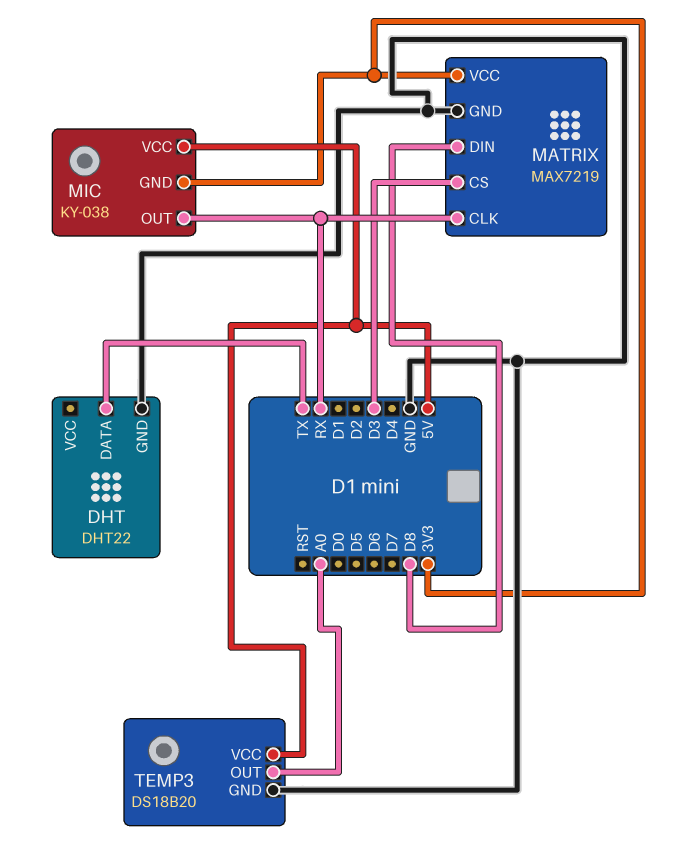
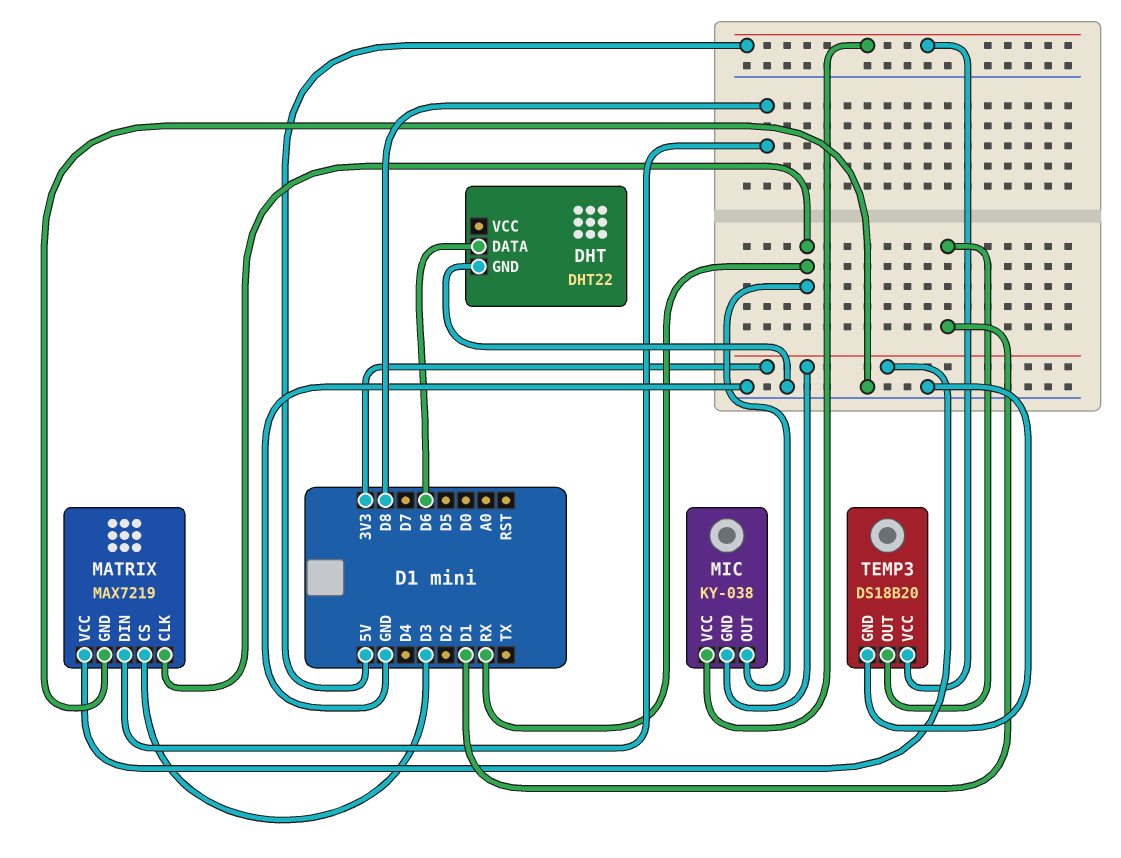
DHT pin DATA: TX -> D6
TEMP3 pin OUT: A0 -> D1

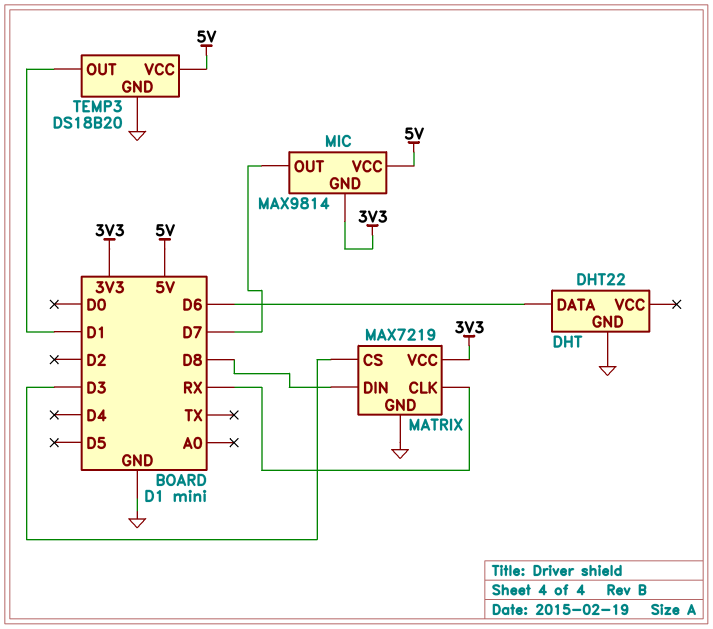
MIC: KY-038 -> MAX9814
MIC pin OUT: RX -> D7

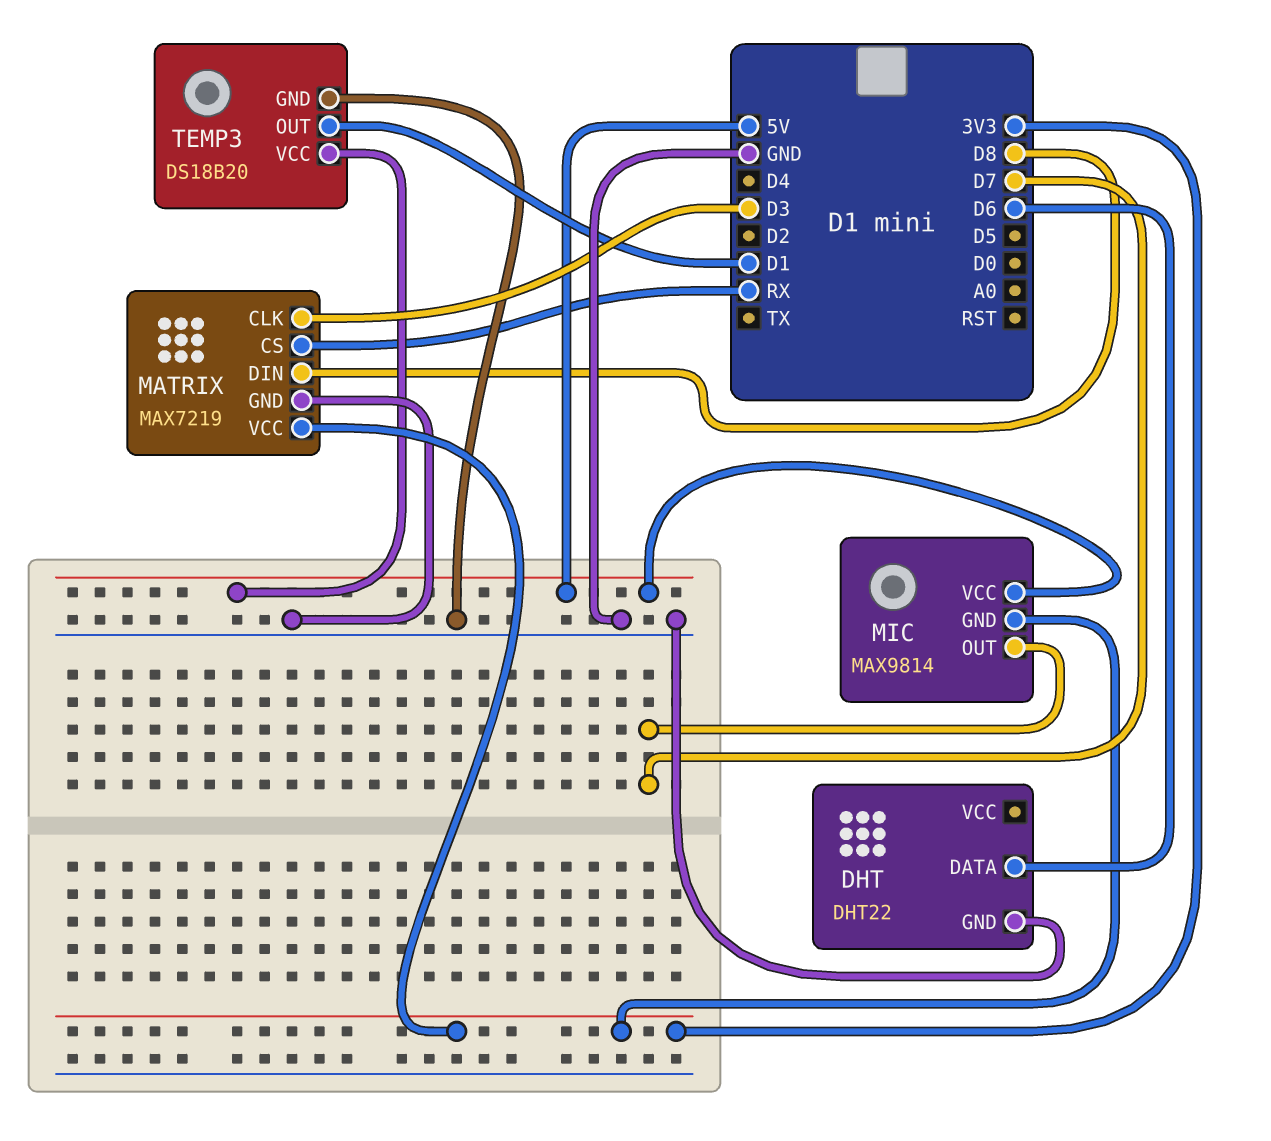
MATRIX pin CLK: RX -> D3
MATRIX pin CS: D3 -> RX

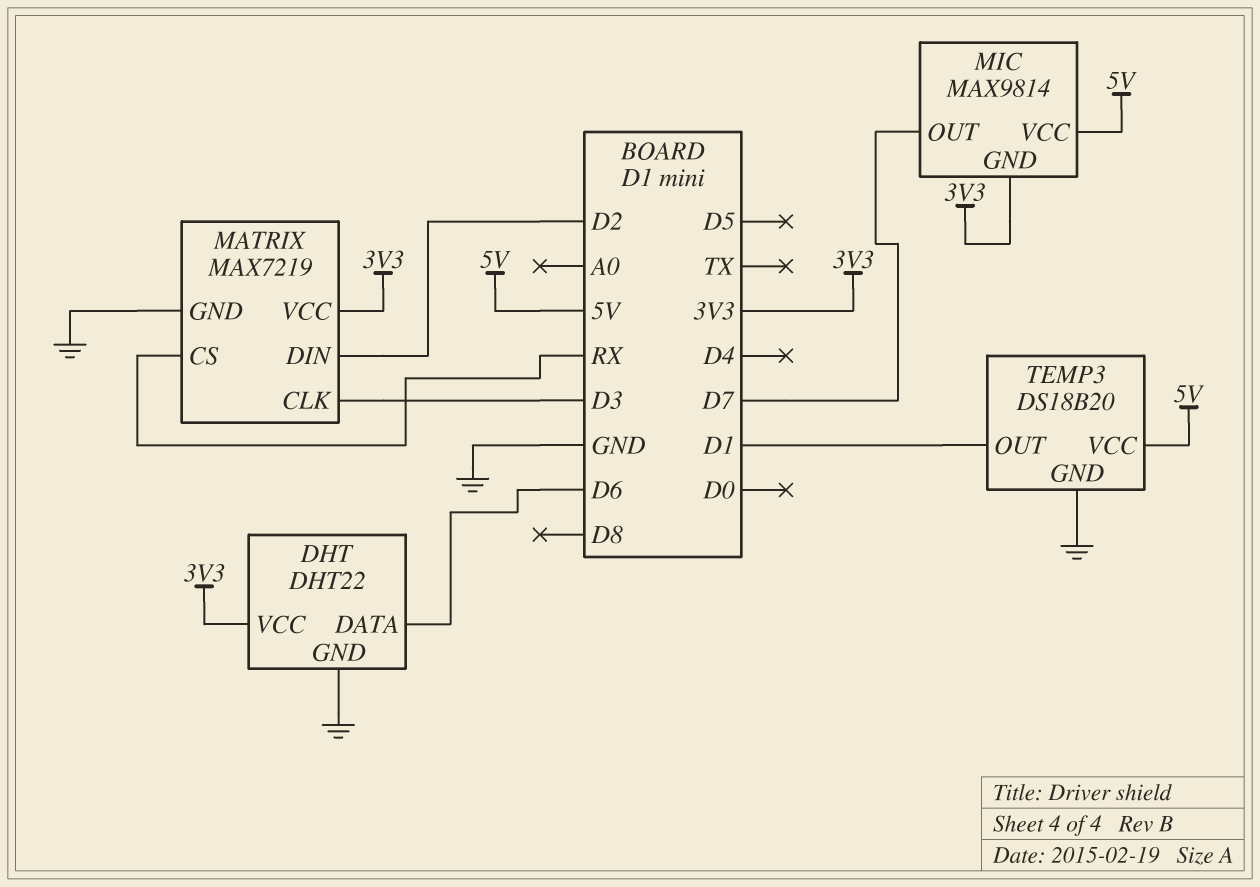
DHT pin VCC: none -> 3V3
MATRIX pin DIN: D8 -> D2

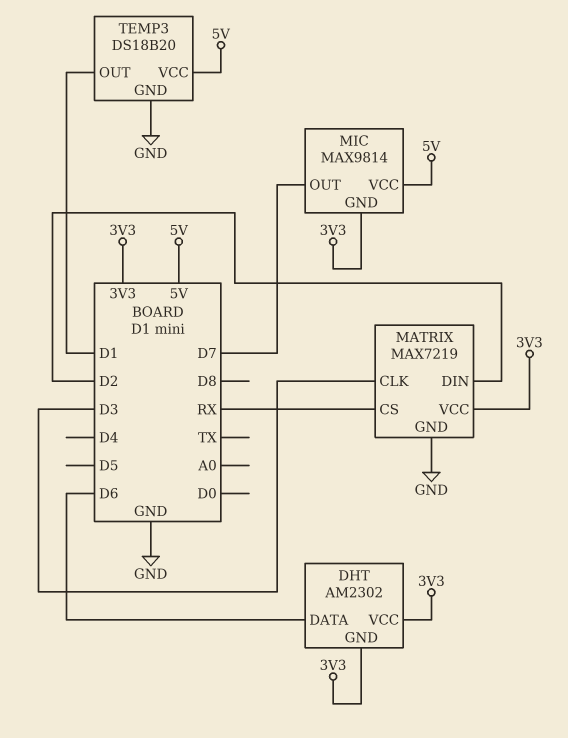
DHT: DHT22 -> AM2302
DHT pin GND: GND -> 3V3

